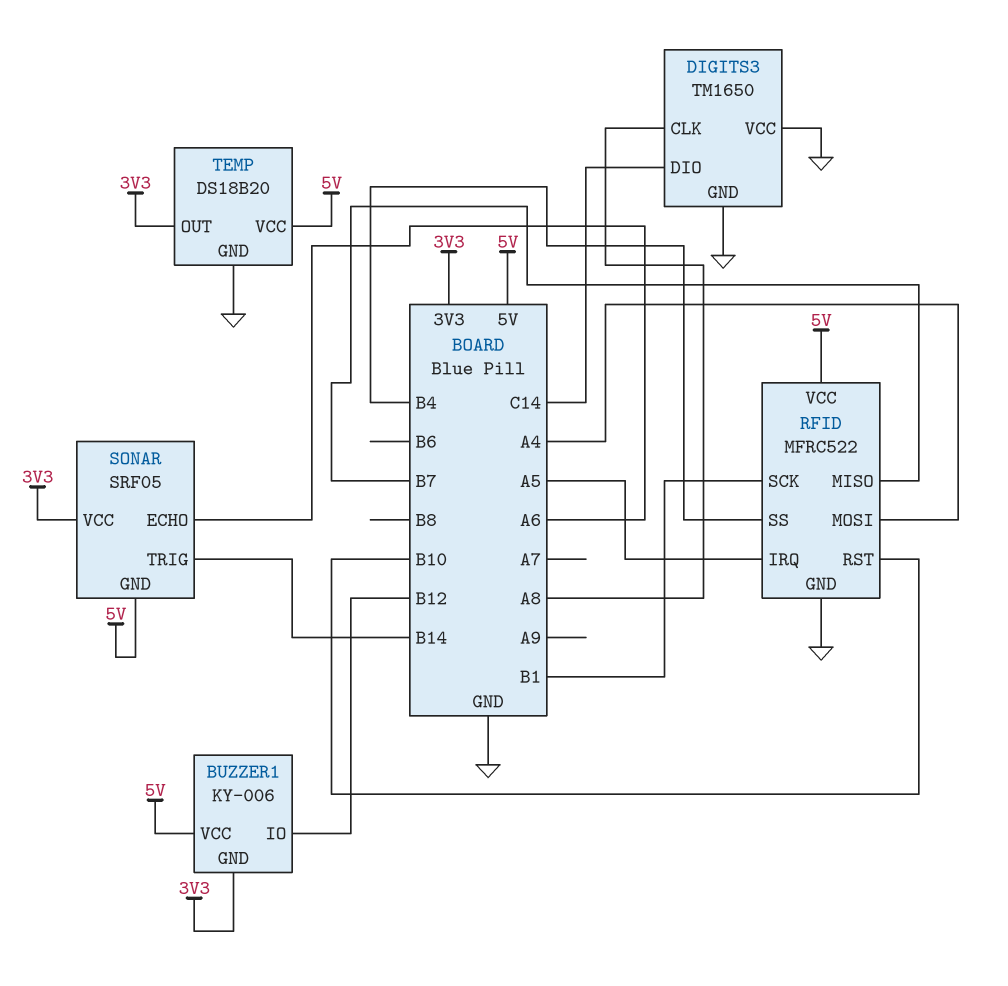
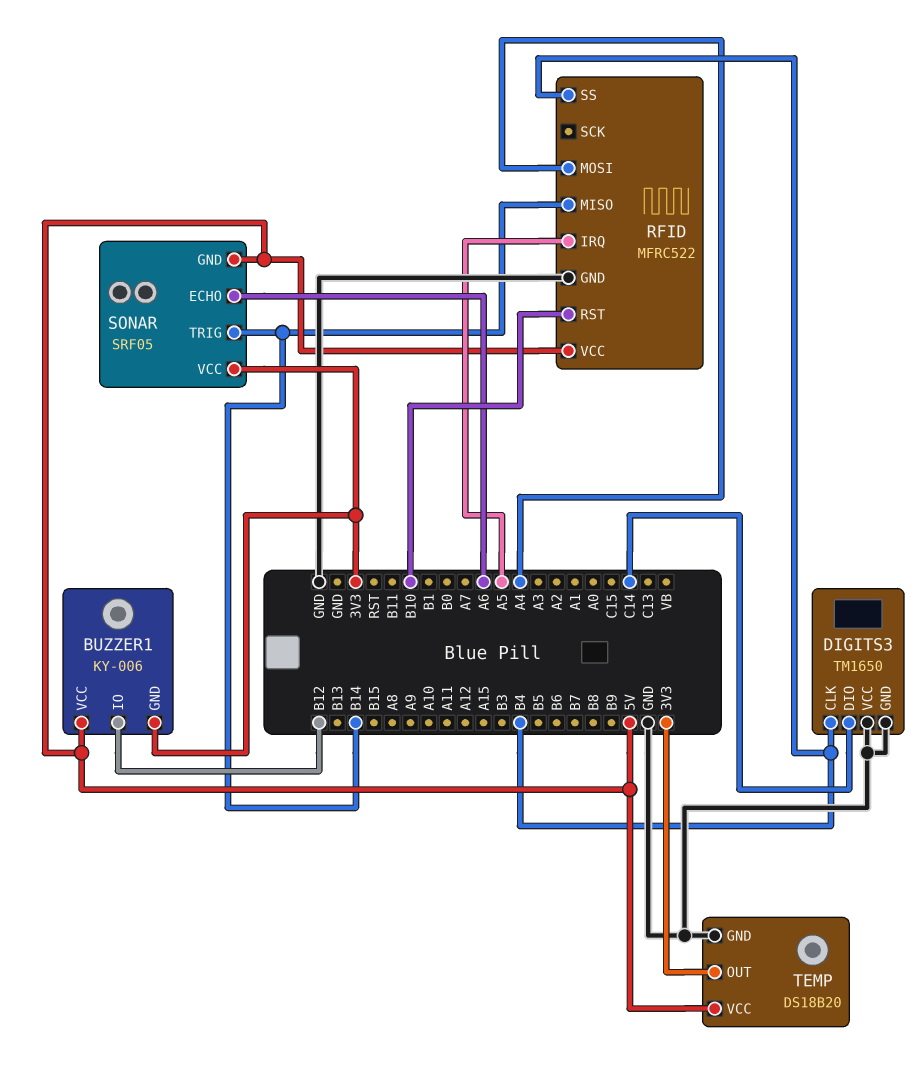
DIGITS3 pin CLK: A8 -> B4
RFID pin MISO: B7 -> B14
RFID pin SCK: B1 -> none

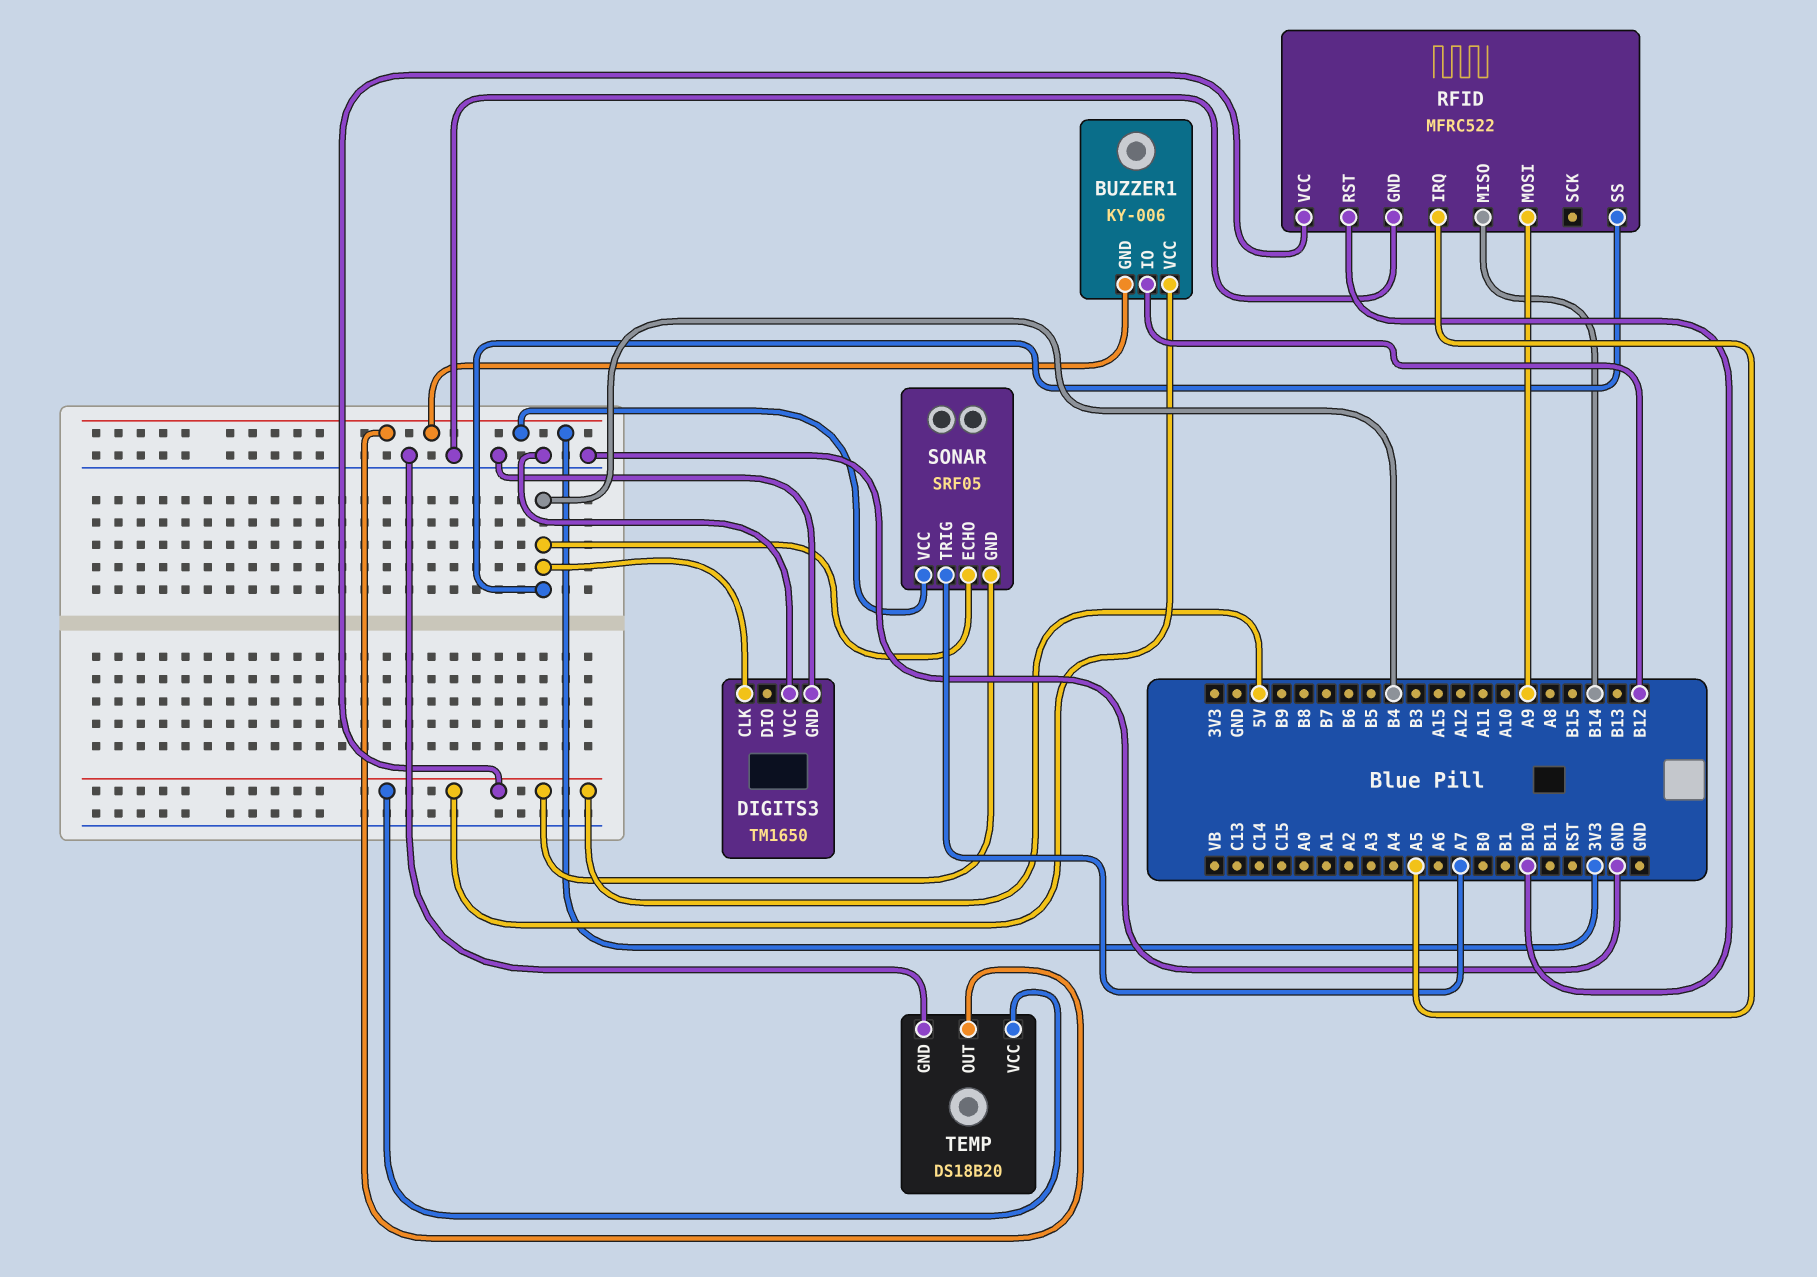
DIGITS3 pin DIO: C14 -> none
RFID pin MOSI: A4 -> A9
SONAR pin ECHO: A6 -> B4
SONAR pin TRIG: B14 -> A7

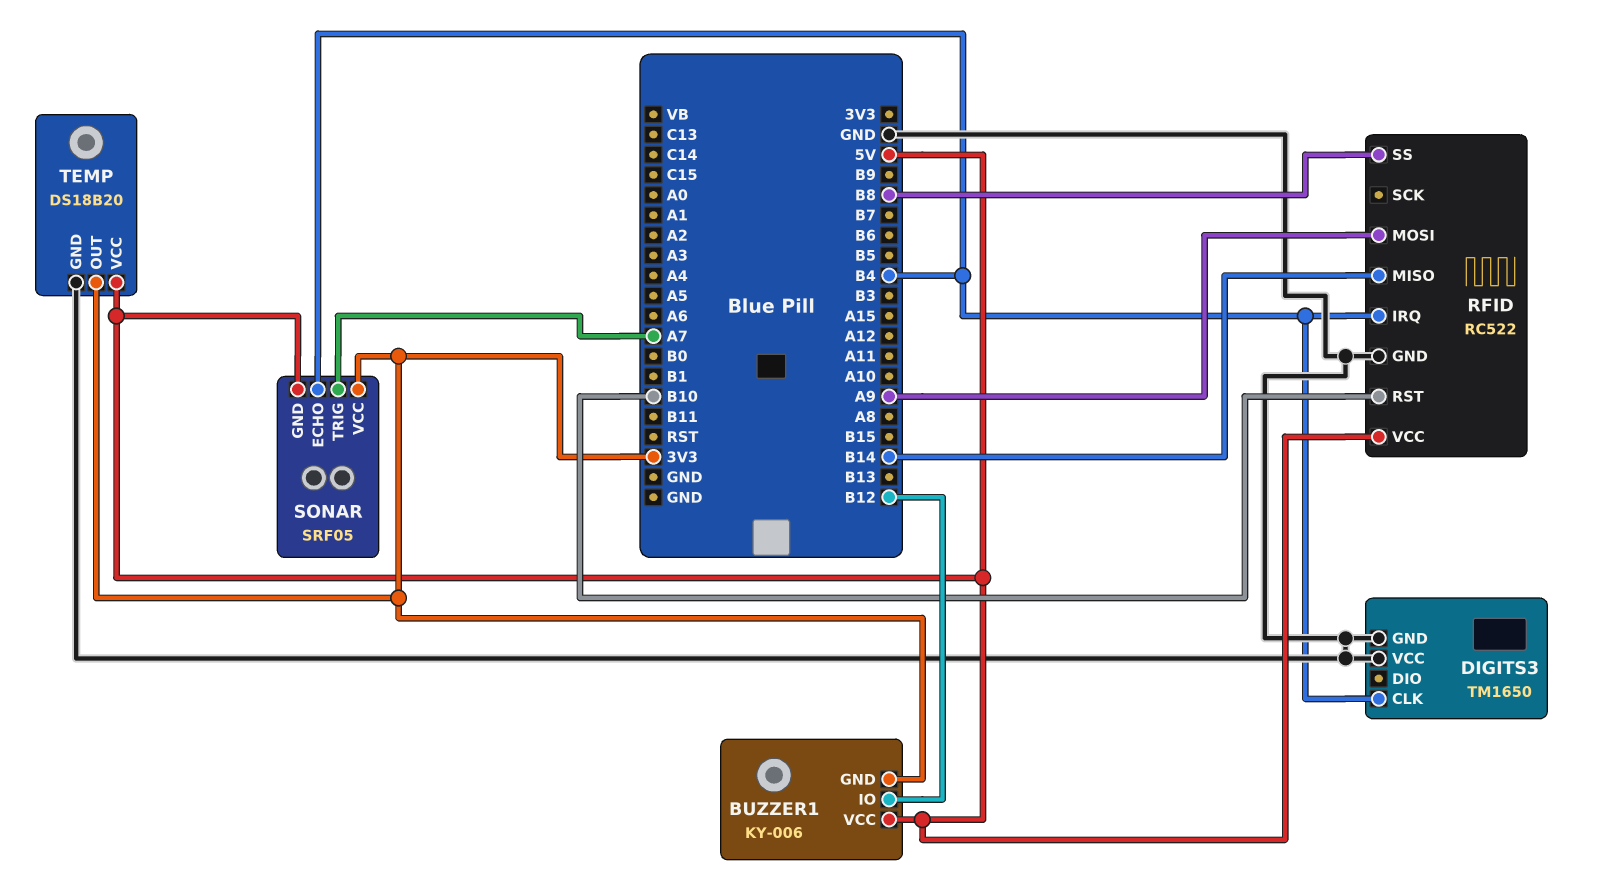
RFID: MFRC522 -> RC522
RFID pin IRQ: A5 -> B4
RFID pin SS: B4 -> B8

